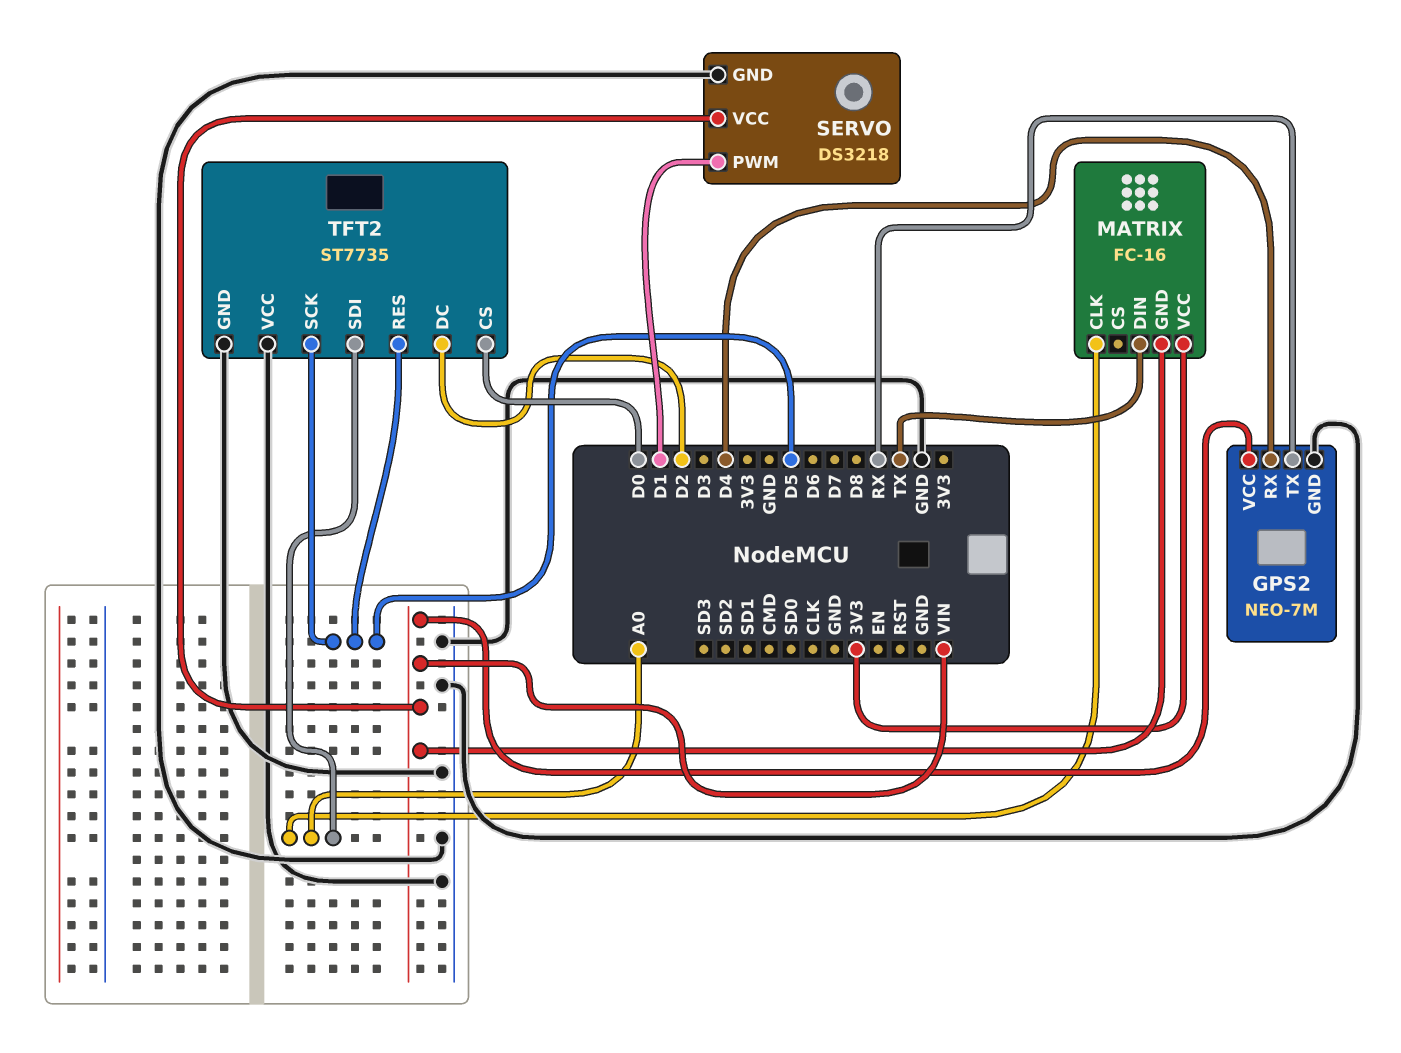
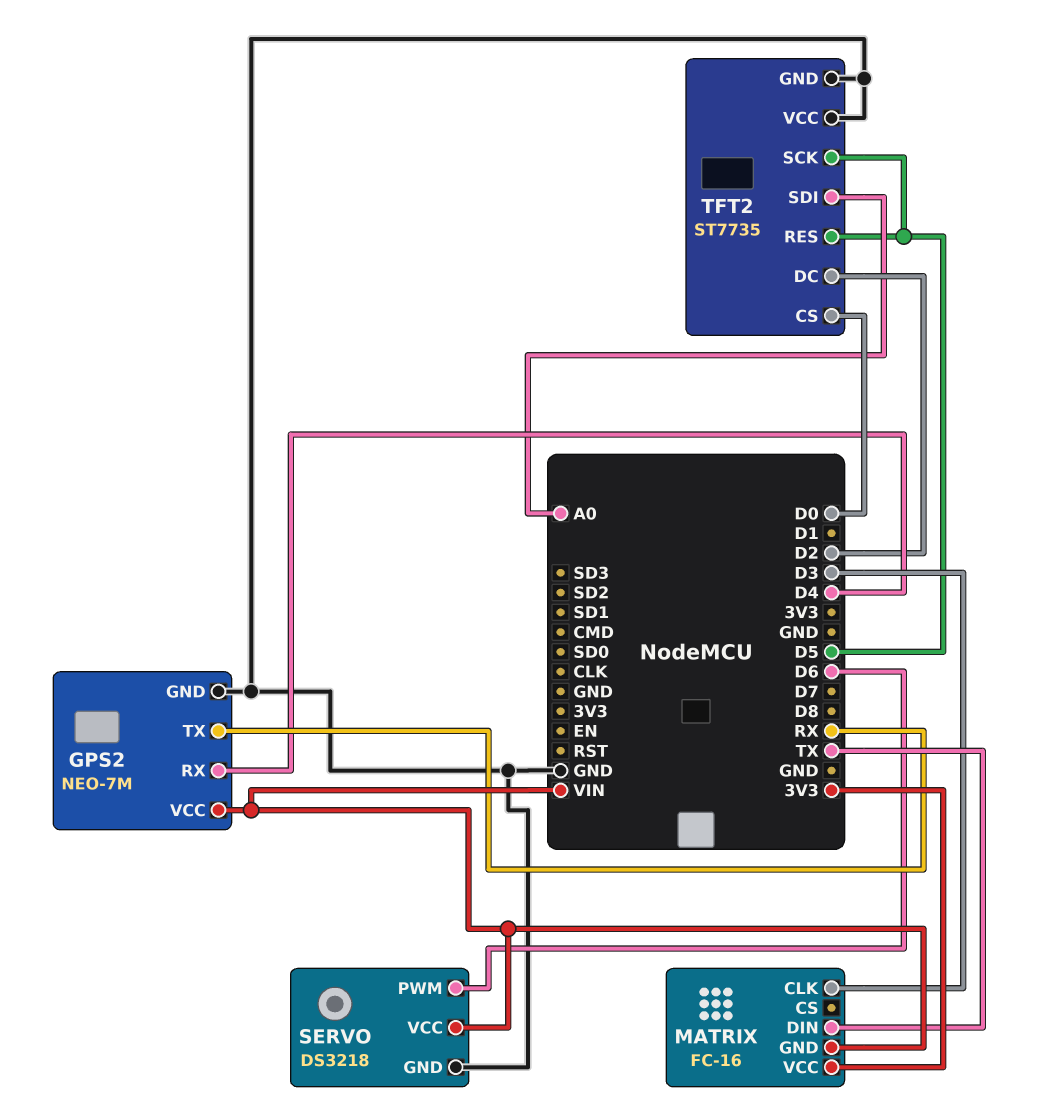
MATRIX pin CLK: A0 -> D3
SERVO pin PWM: D1 -> D6

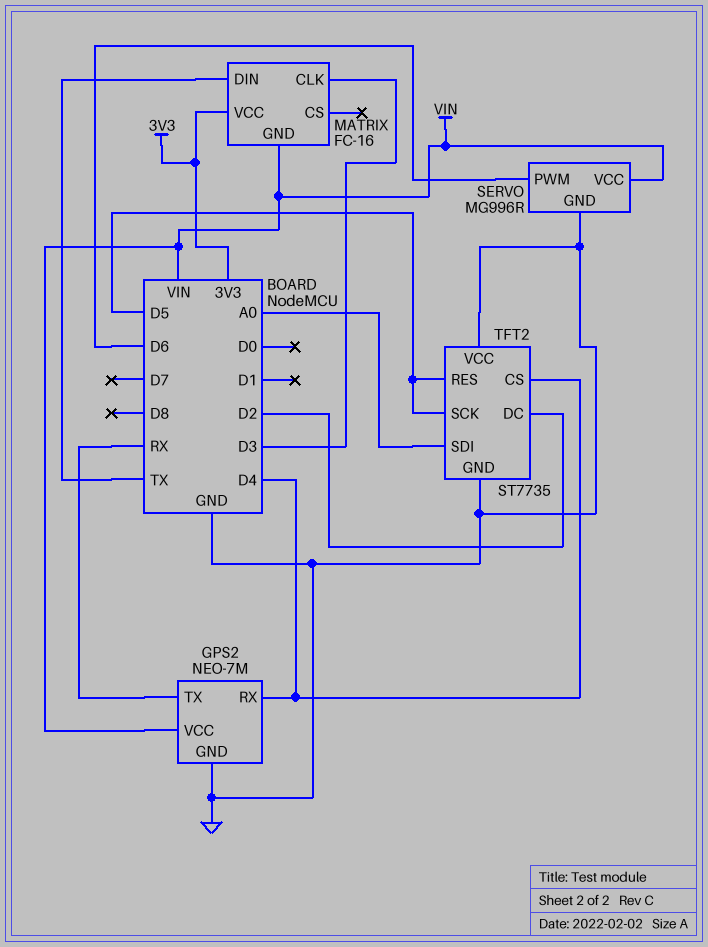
SERVO: DS3218 -> MG996R
TFT2 pin CS: D0 -> D4

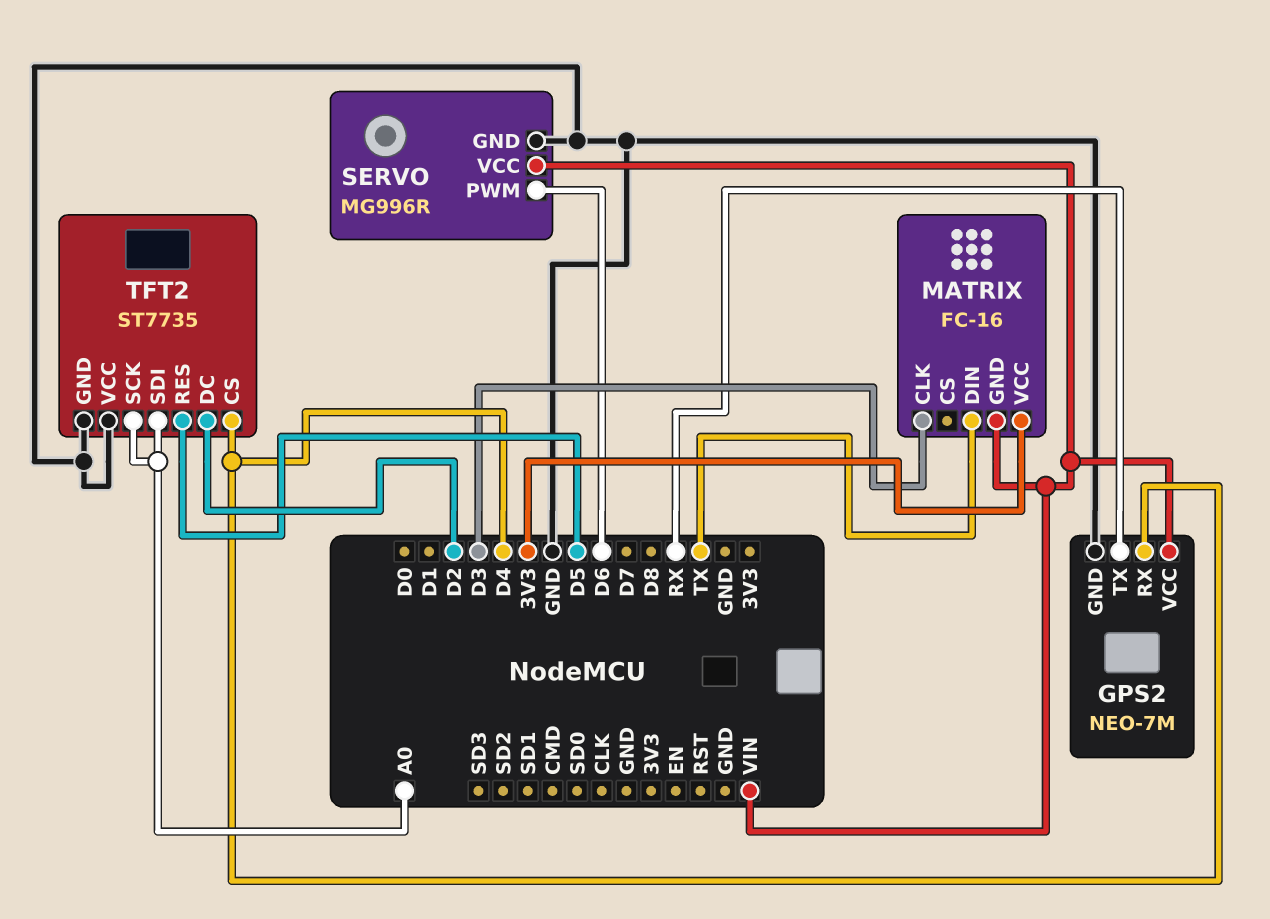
TFT2 pin SCK: D5 -> A0

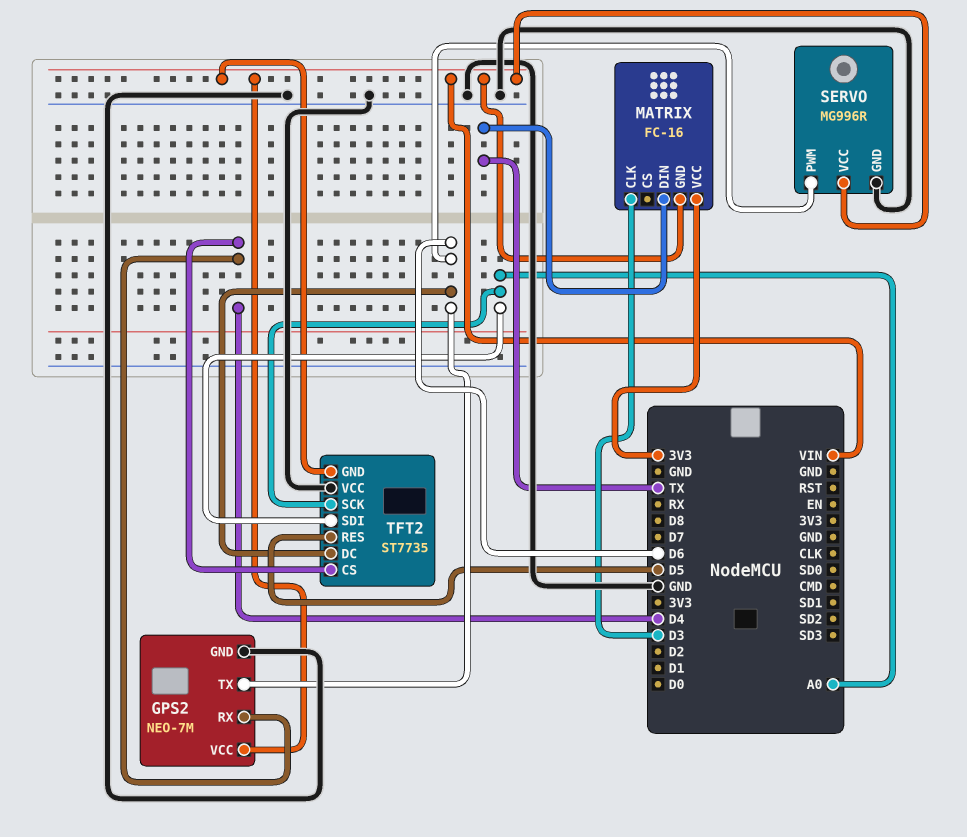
GPS2 pin TX: RX -> D6
TFT2 pin DC: D2 -> D6
TFT2 pin GND: GND -> VIN

